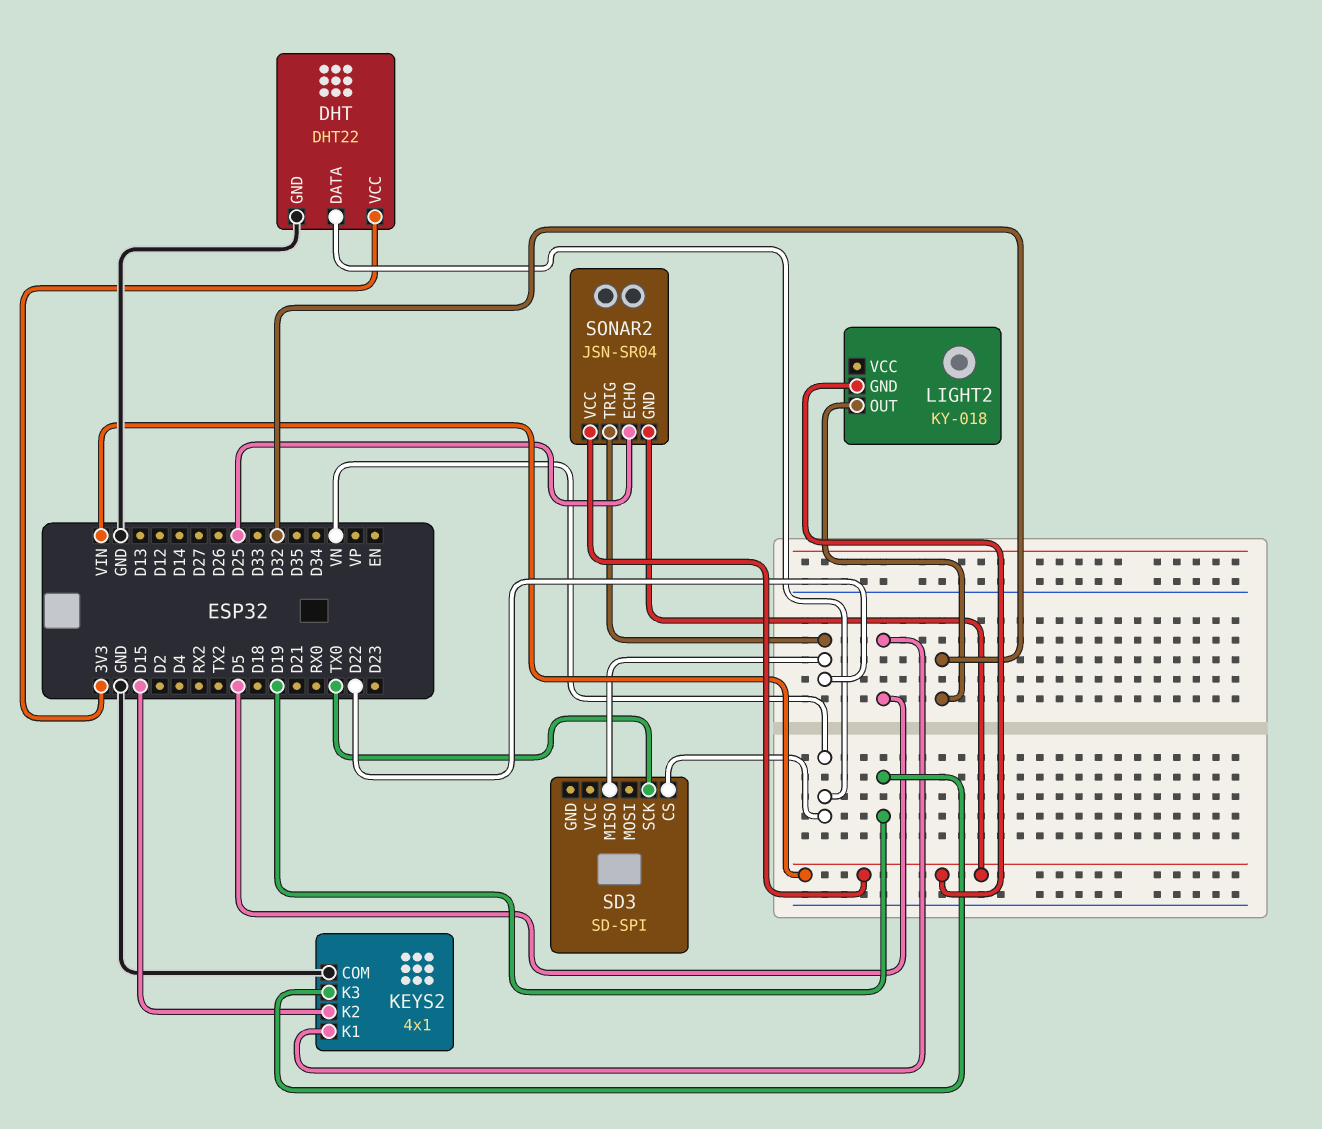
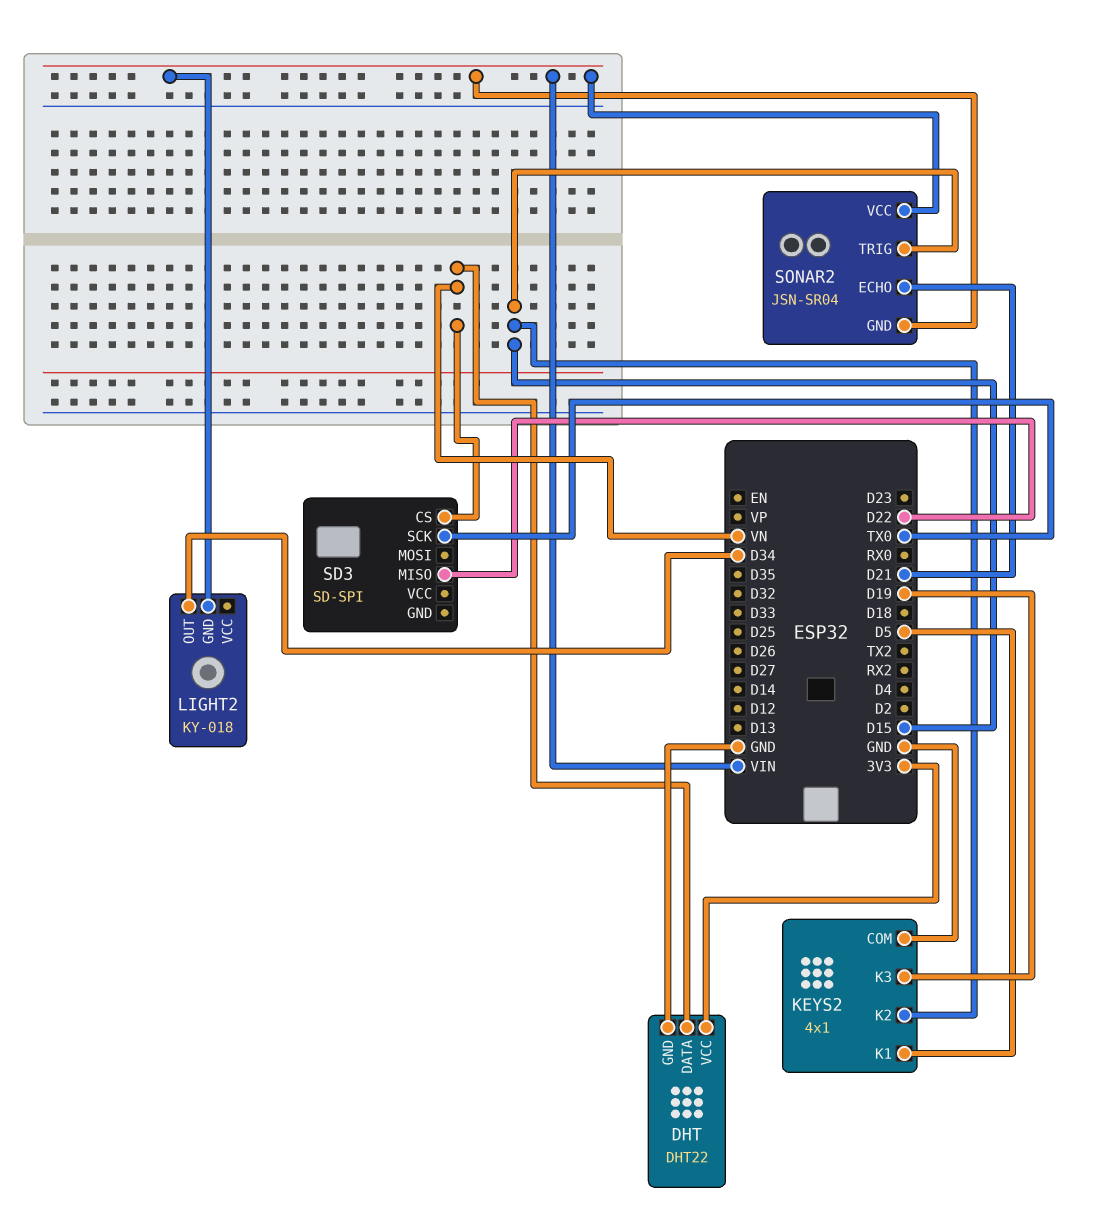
LIGHT2 pin OUT: D32 -> D34
SONAR2 pin ECHO: D25 -> D21
SONAR2 pin TRIG: D22 -> D15

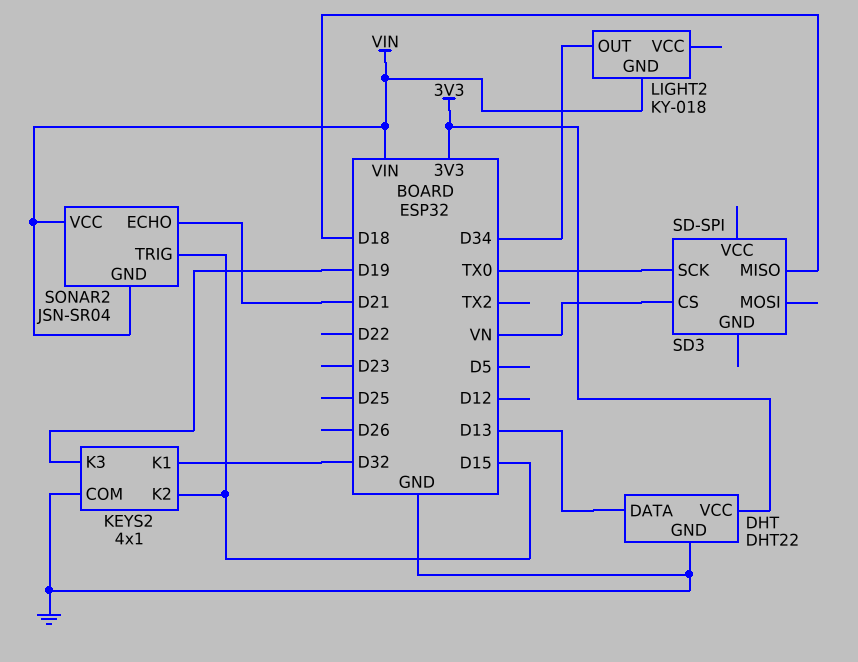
DHT pin DATA: VN -> D13
KEYS2 pin K1: D5 -> D32
SD3 pin MISO: D22 -> D18

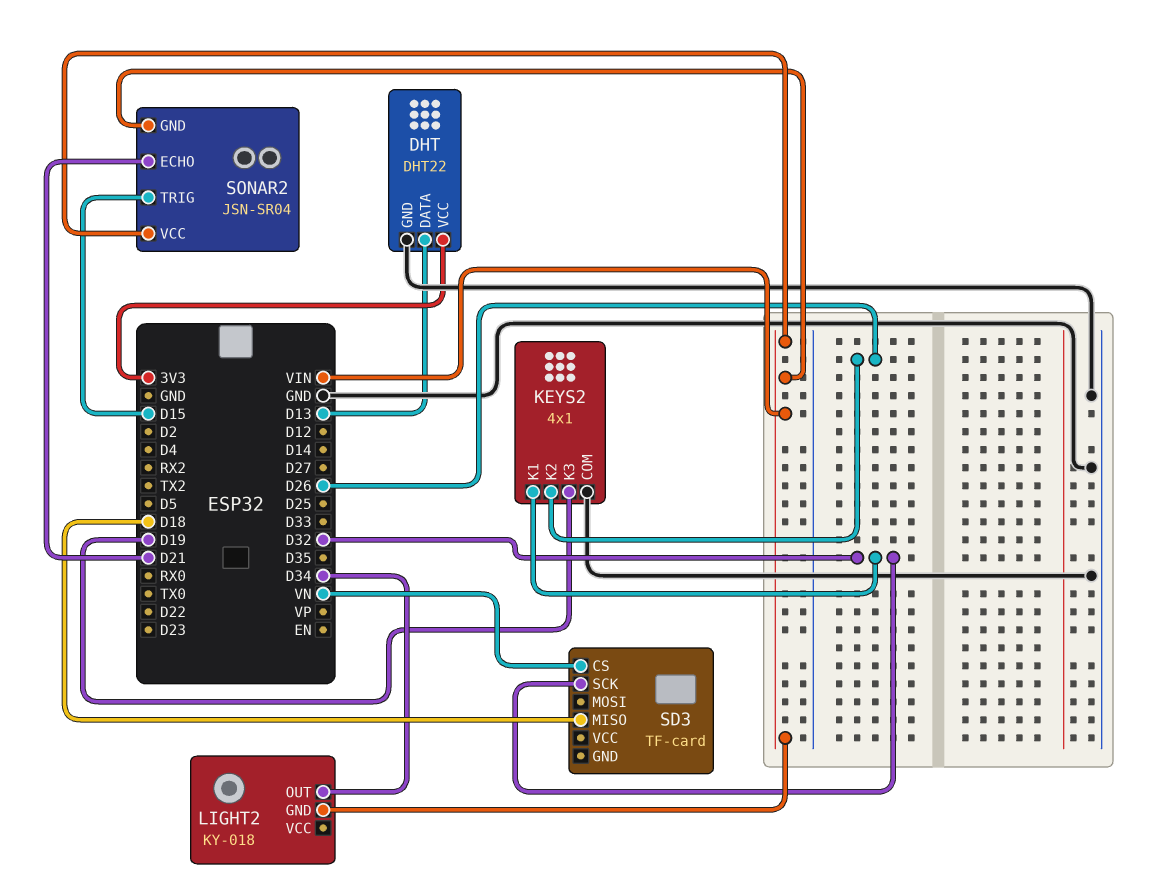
KEYS2 pin K2: D15 -> D26
SD3: SD-SPI -> TF-card
SD3 pin SCK: TX0 -> D32

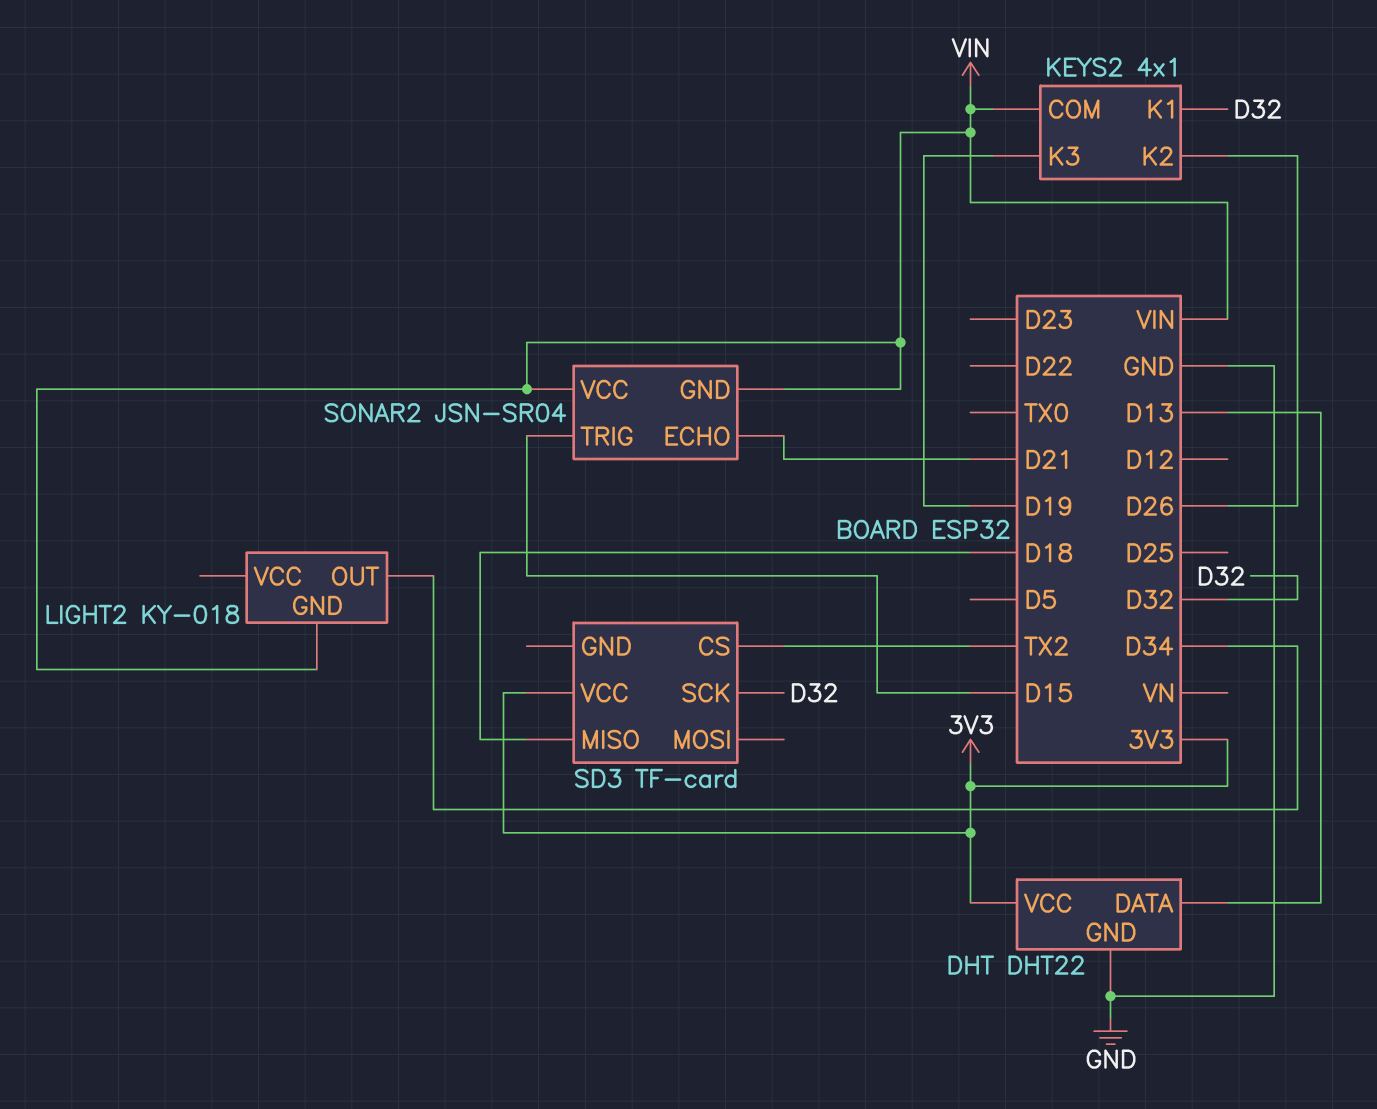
KEYS2 pin COM: GND -> VIN
SD3 pin CS: VN -> TX2
SD3 pin VCC: none -> 3V3

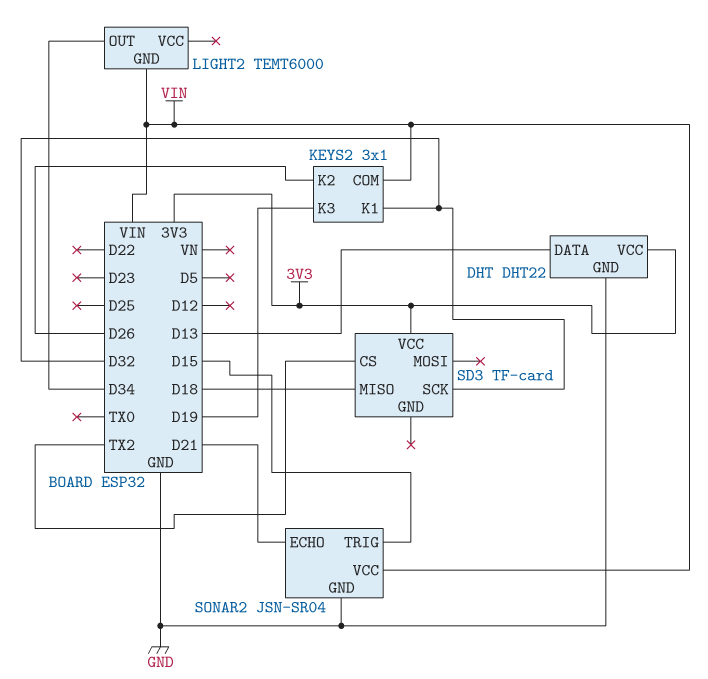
KEYS2: 4x1 -> 3x1
LIGHT2: KY-018 -> TEMT6000
SONAR2 pin GND: VIN -> GND

